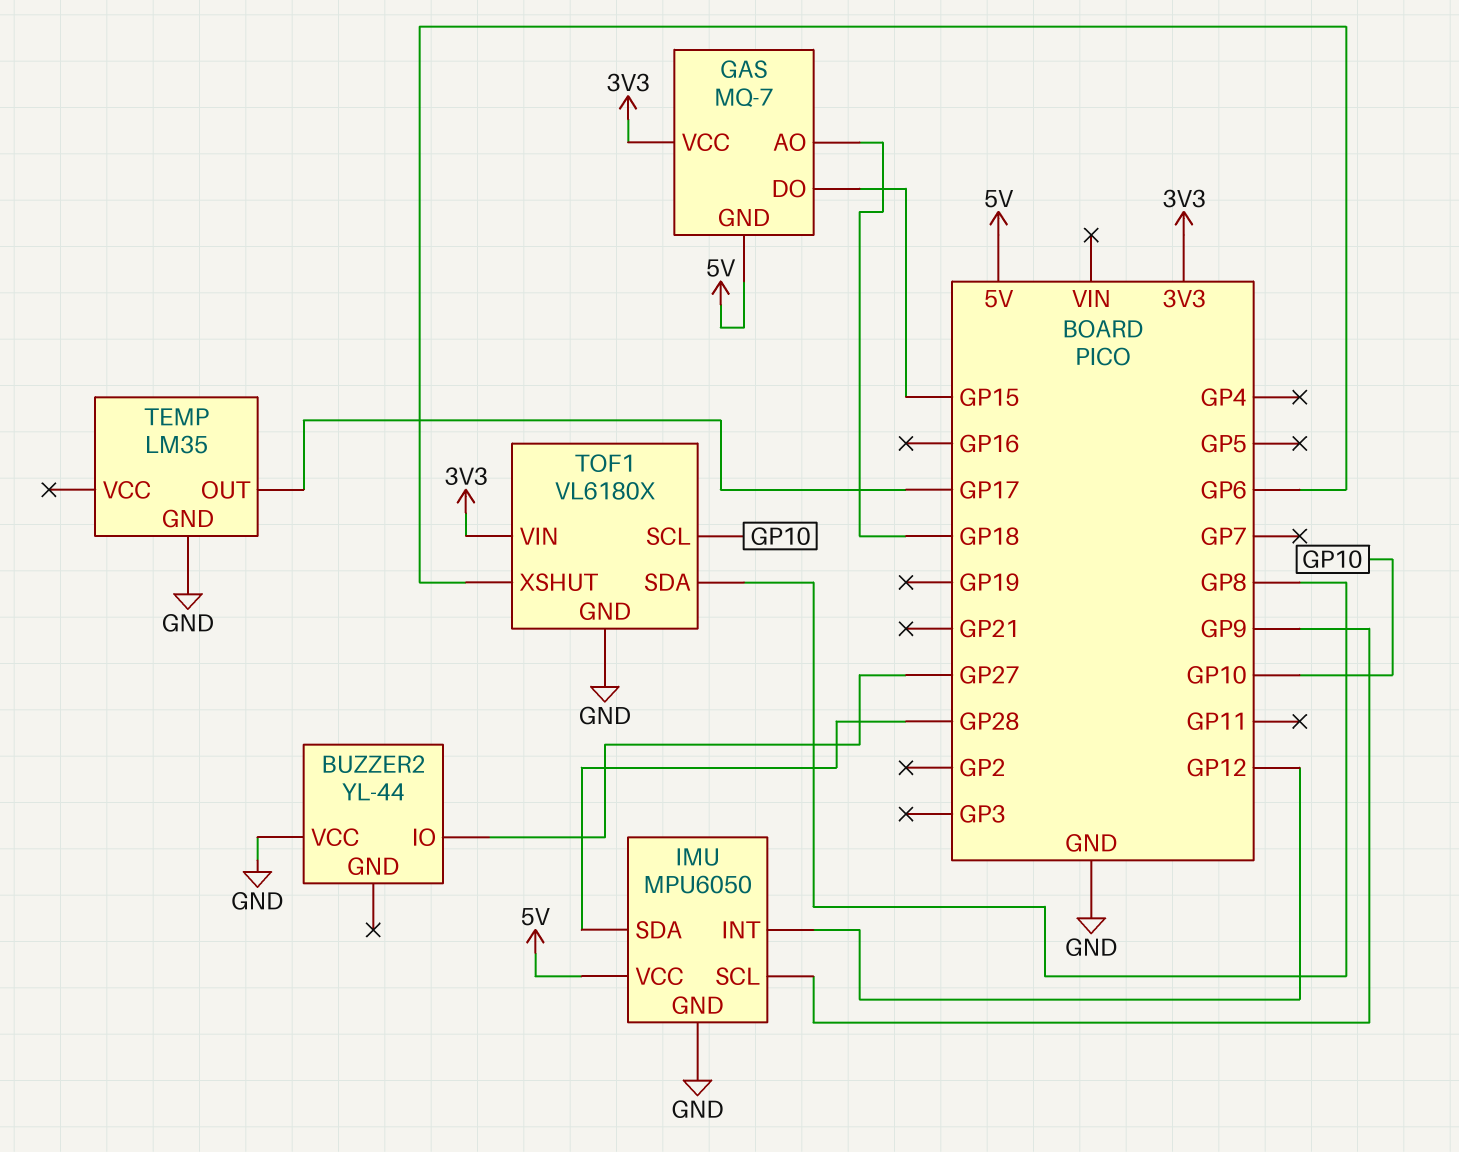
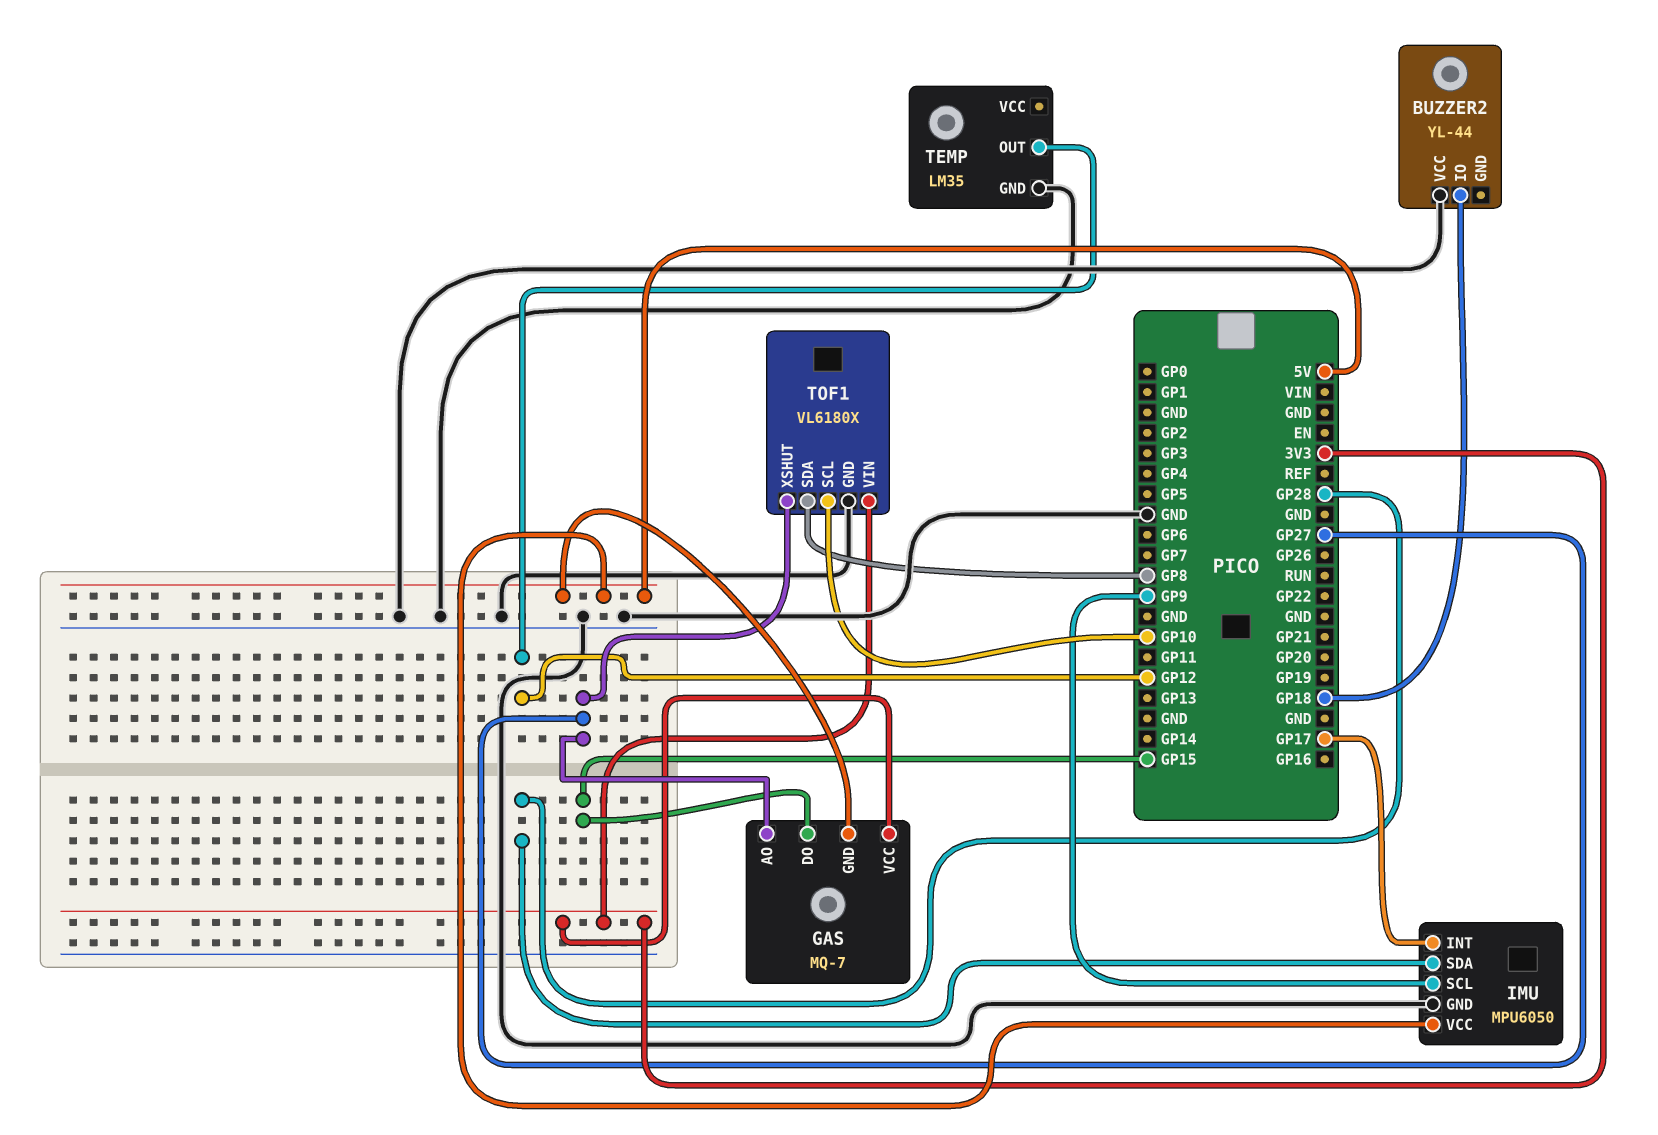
BUZZER2 pin IO: GP27 -> GP18
GAS pin AO: GP18 -> GP27
IMU pin INT: GP12 -> GP17
TEMP pin OUT: GP17 -> GP12
TOF1 pin XSHUT: GP6 -> GP27

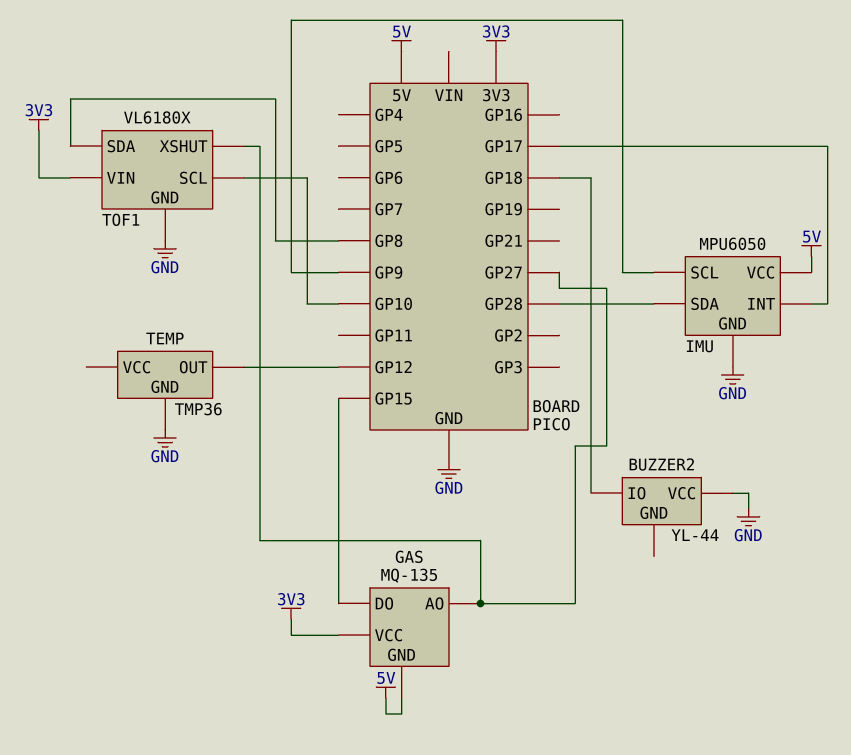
GAS: MQ-7 -> MQ-135
TEMP: LM35 -> TMP36

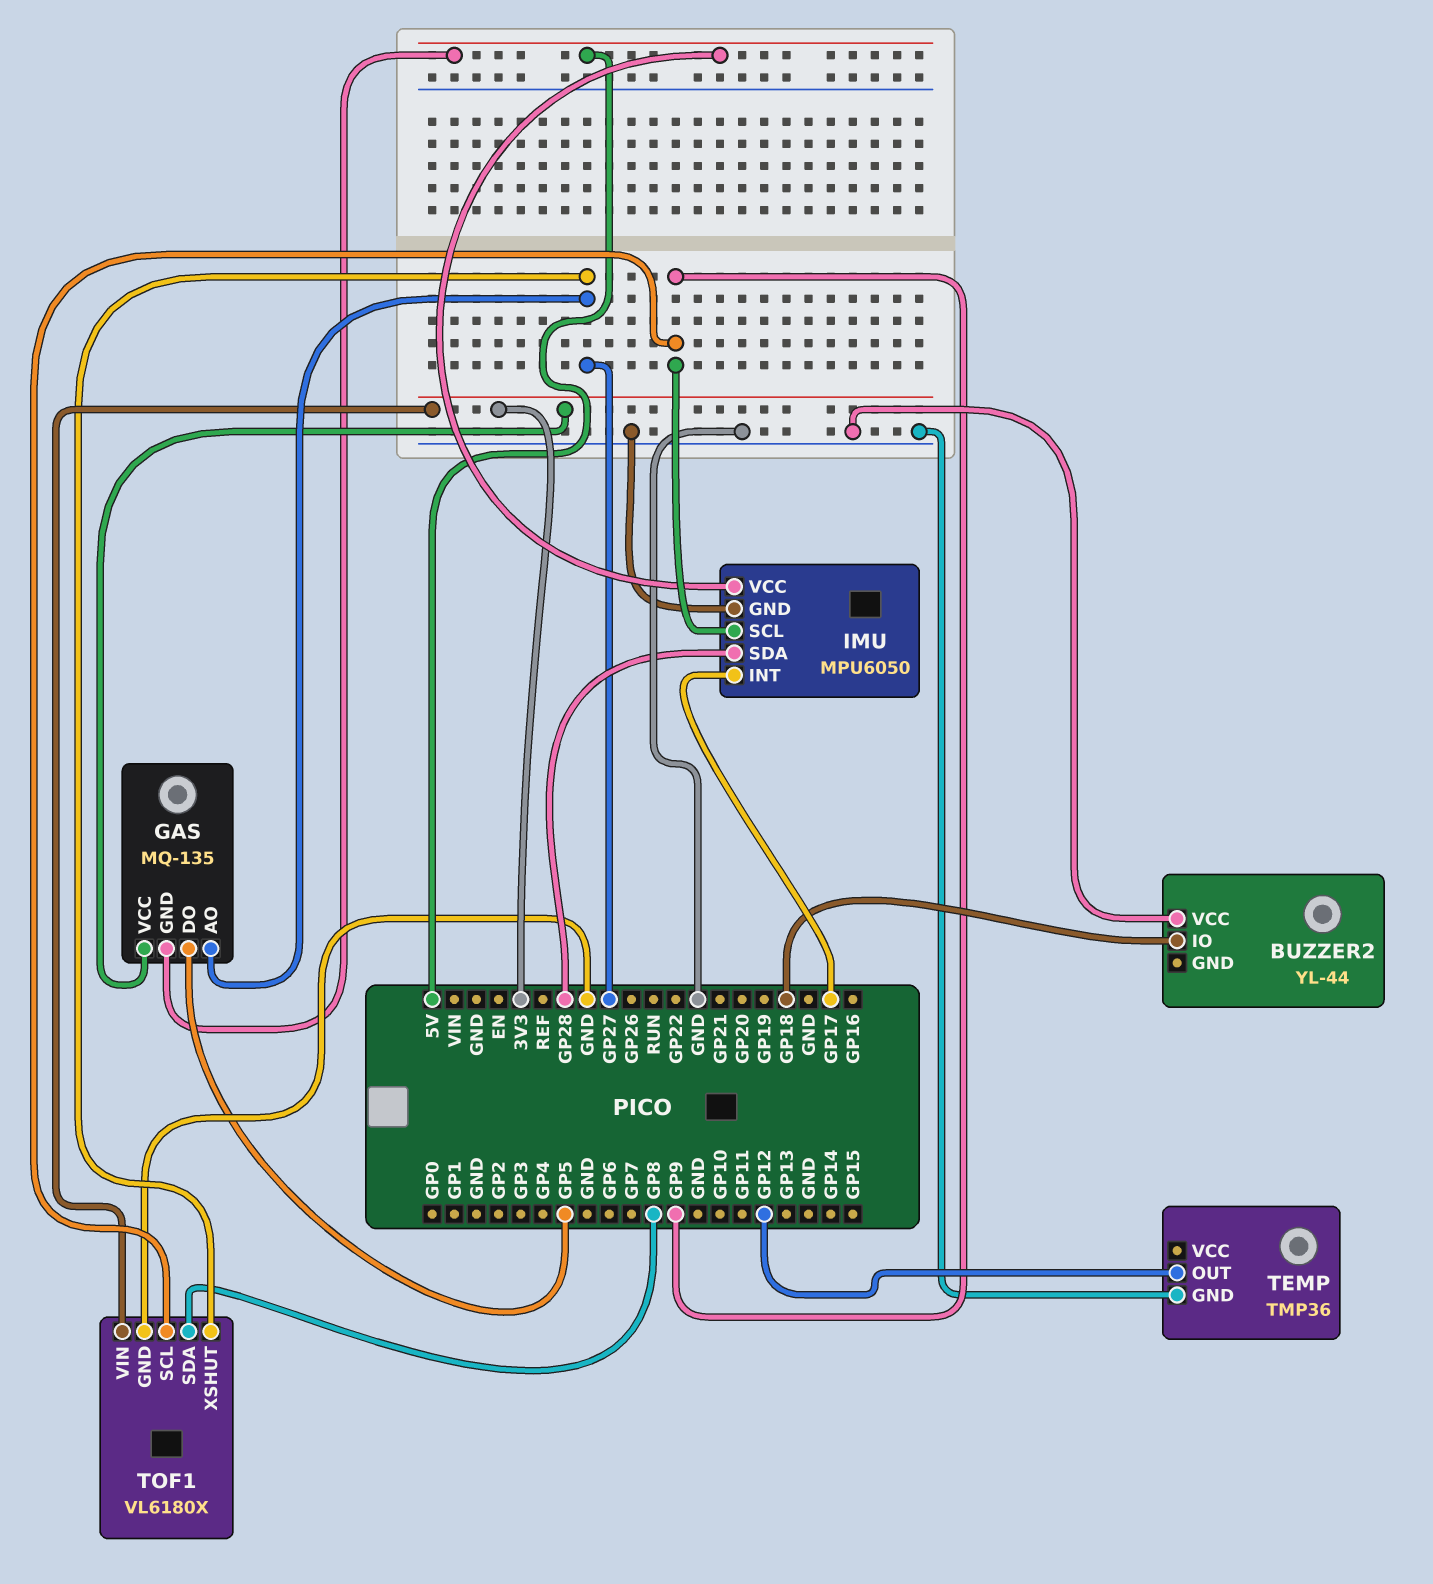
GAS pin DO: GP15 -> GP5
TOF1 pin SCL: GP10 -> GP9

